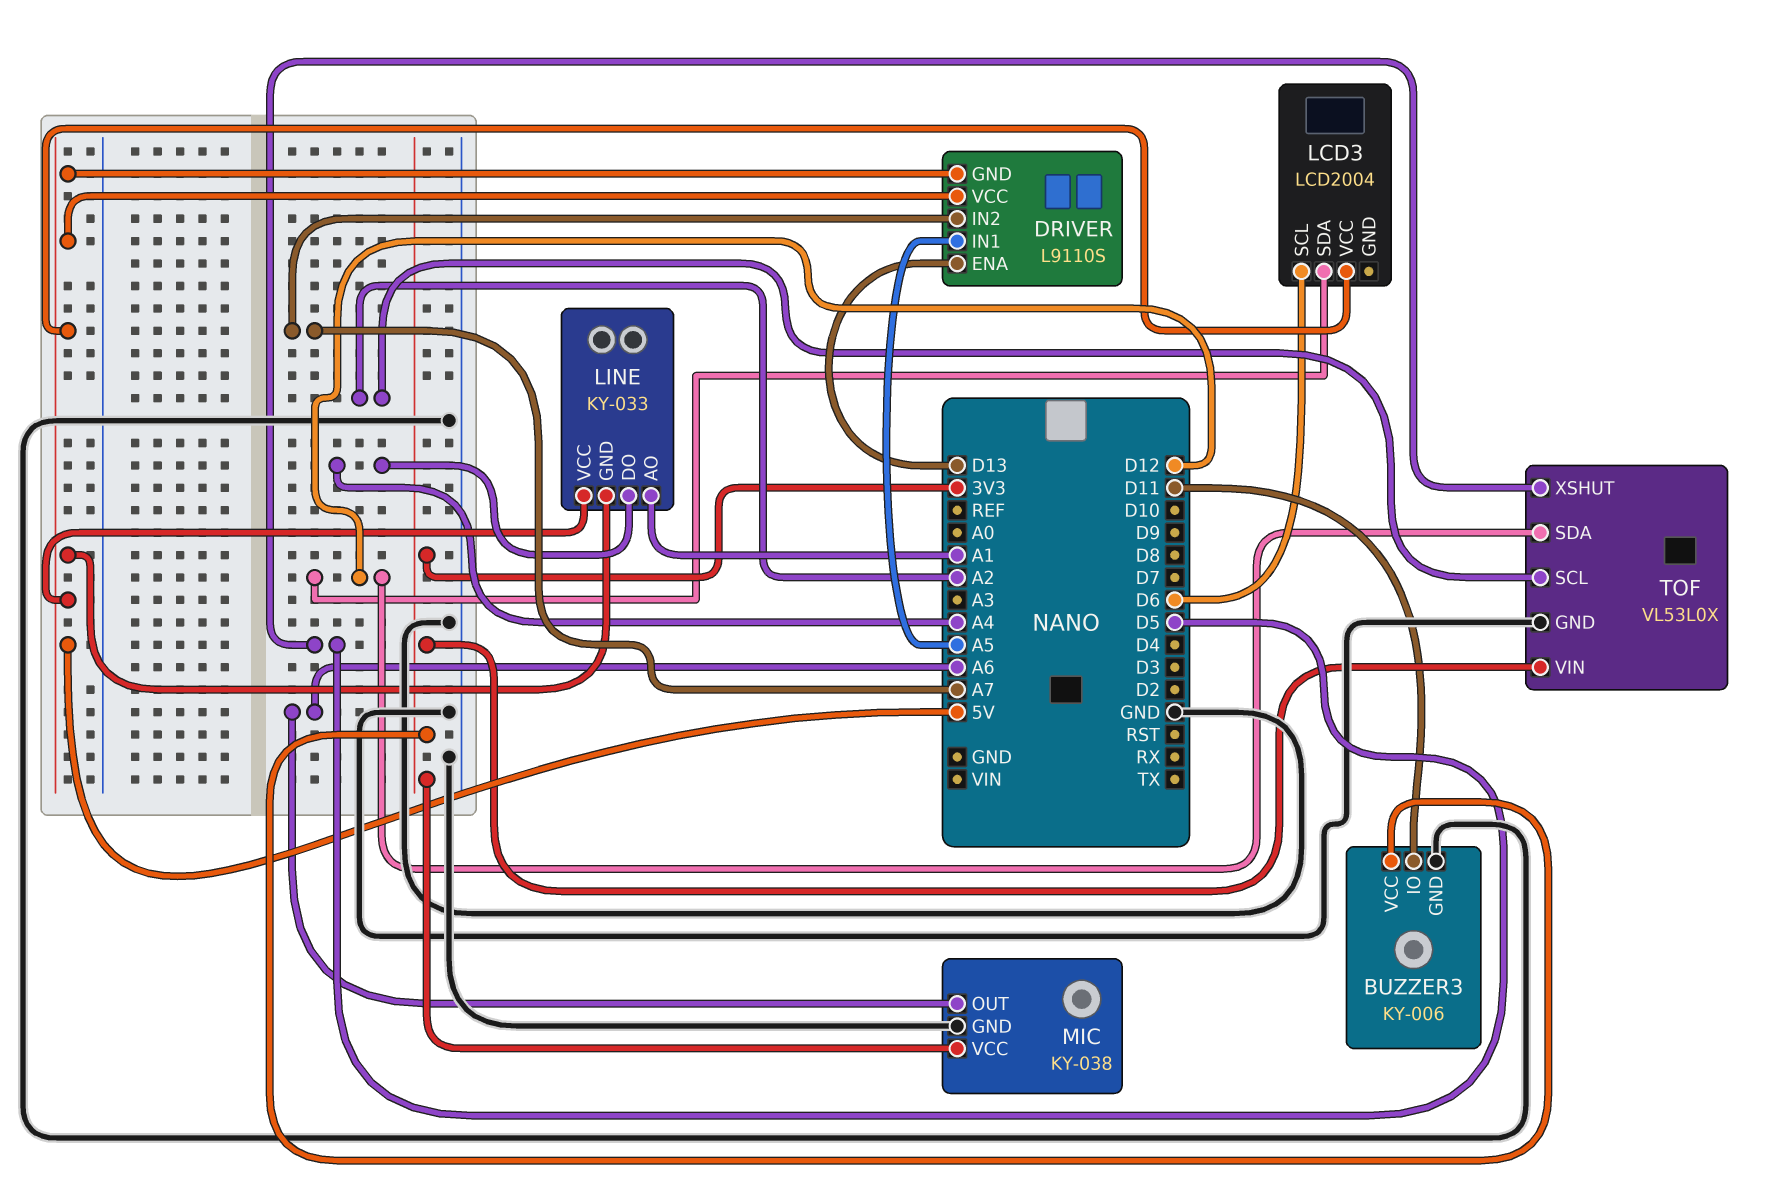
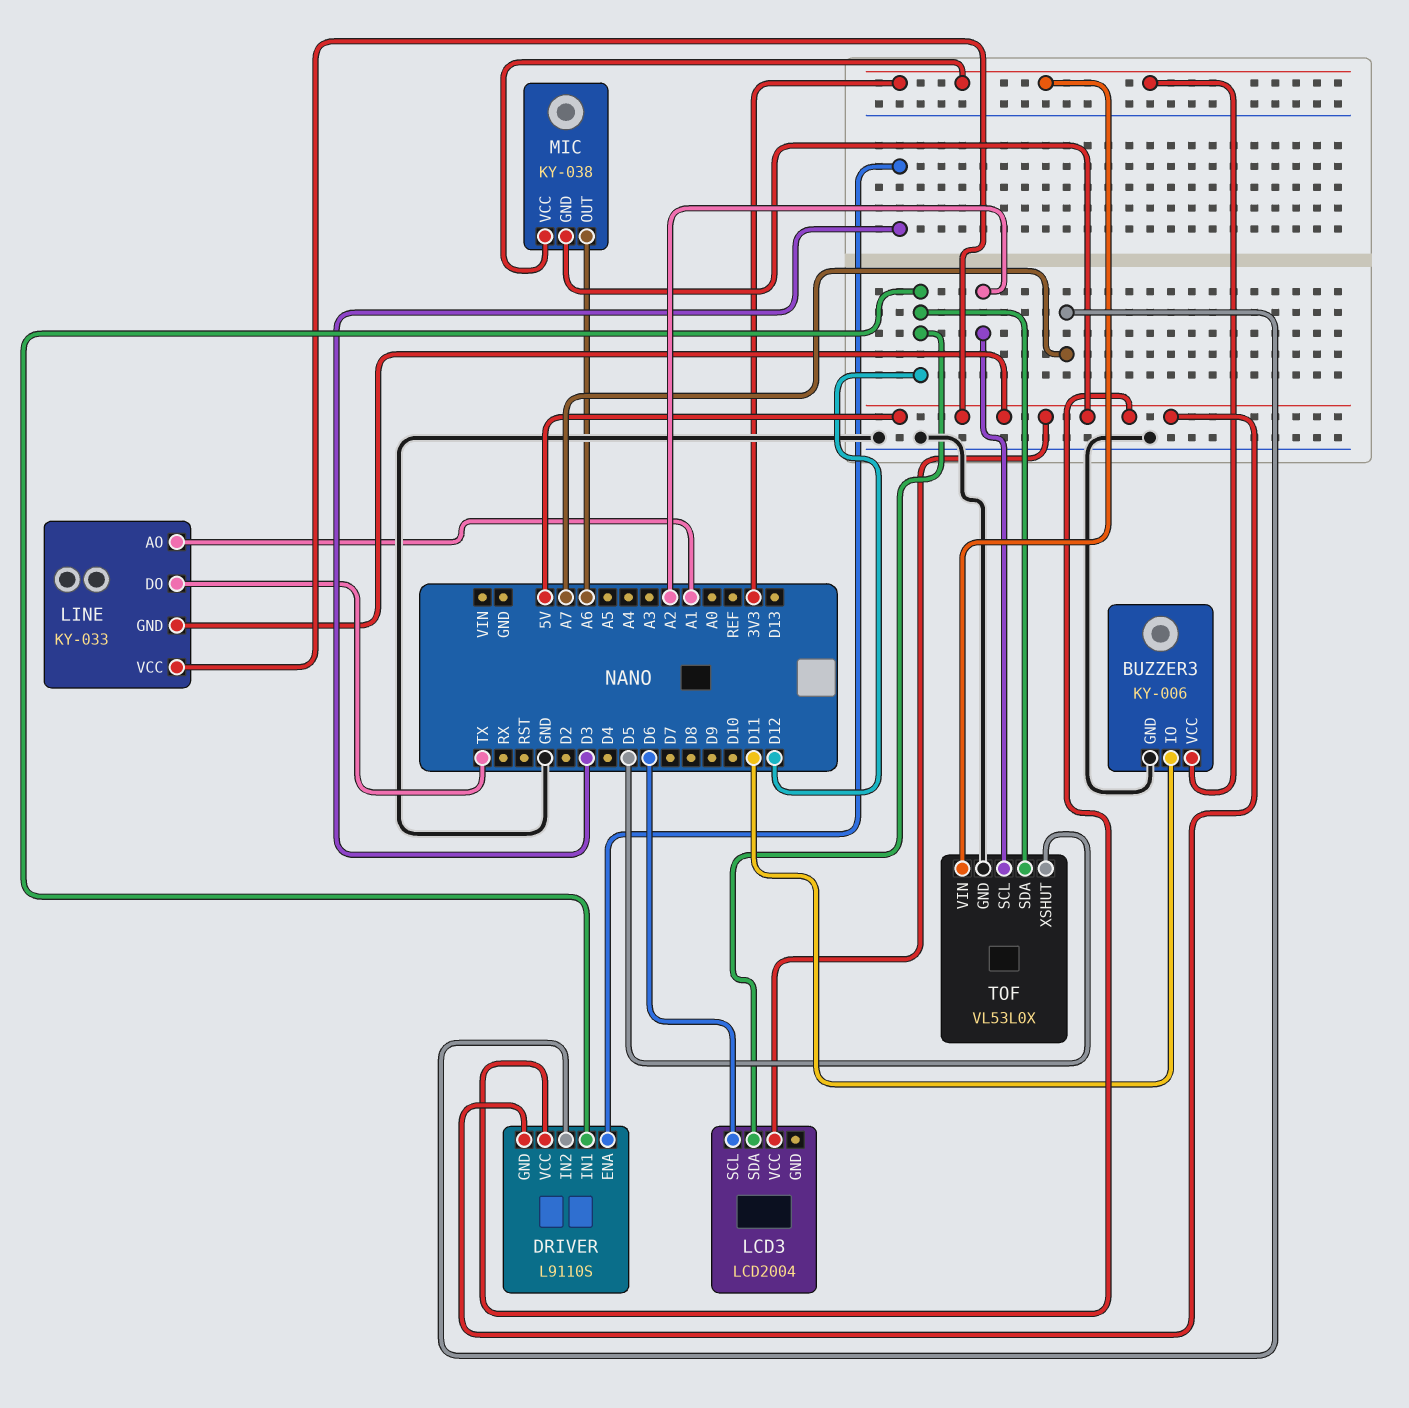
DRIVER pin ENA: D13 -> D3
DRIVER pin IN1: A5 -> D12
LINE pin DO: A4 -> TX
MIC pin GND: GND -> 5V

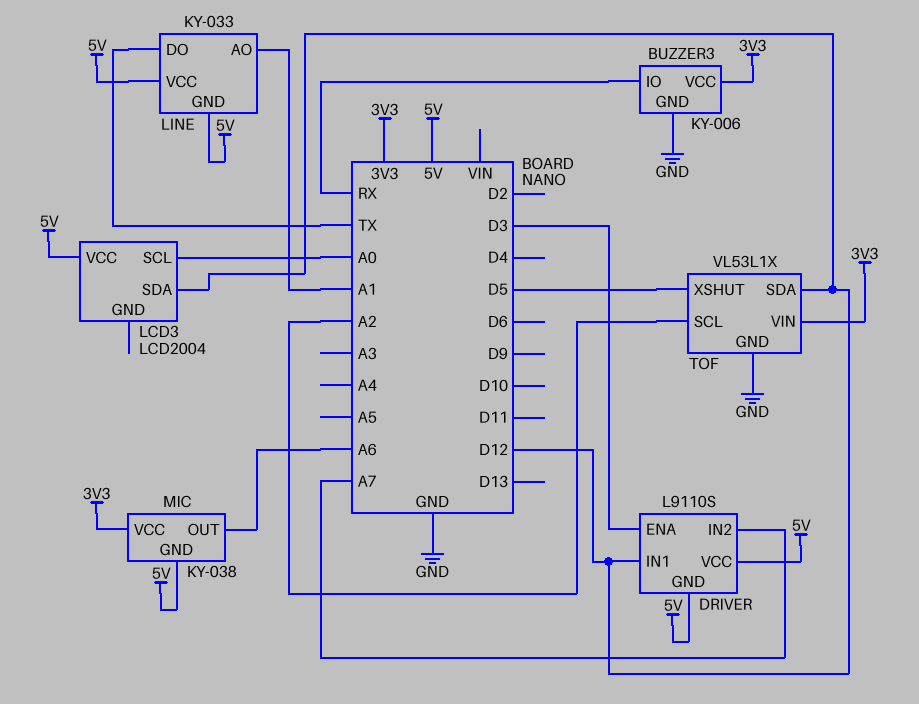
BUZZER3 pin IO: D11 -> RX
LCD3 pin SCL: D6 -> A0
TOF: VL53L0X -> VL53L1X

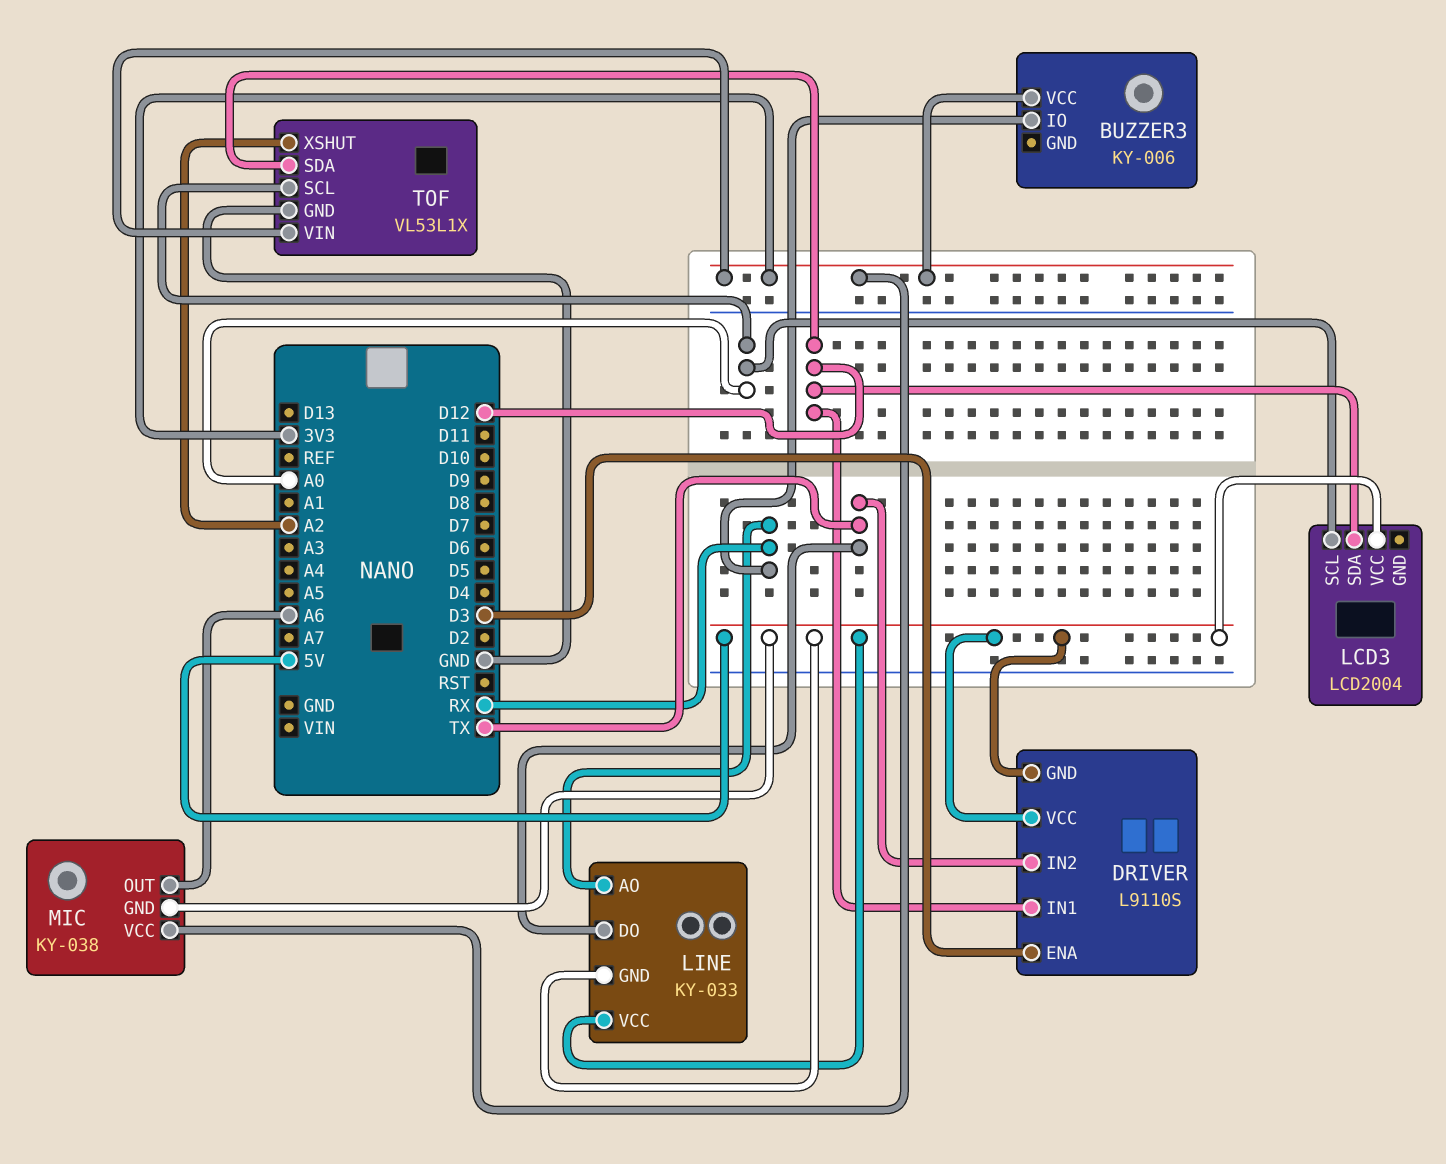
BUZZER3 pin GND: GND -> none
DRIVER pin IN2: A7 -> TX
LINE pin AO: A1 -> RX
TOF pin SCL: A2 -> A0
TOF pin XSHUT: D5 -> A2

